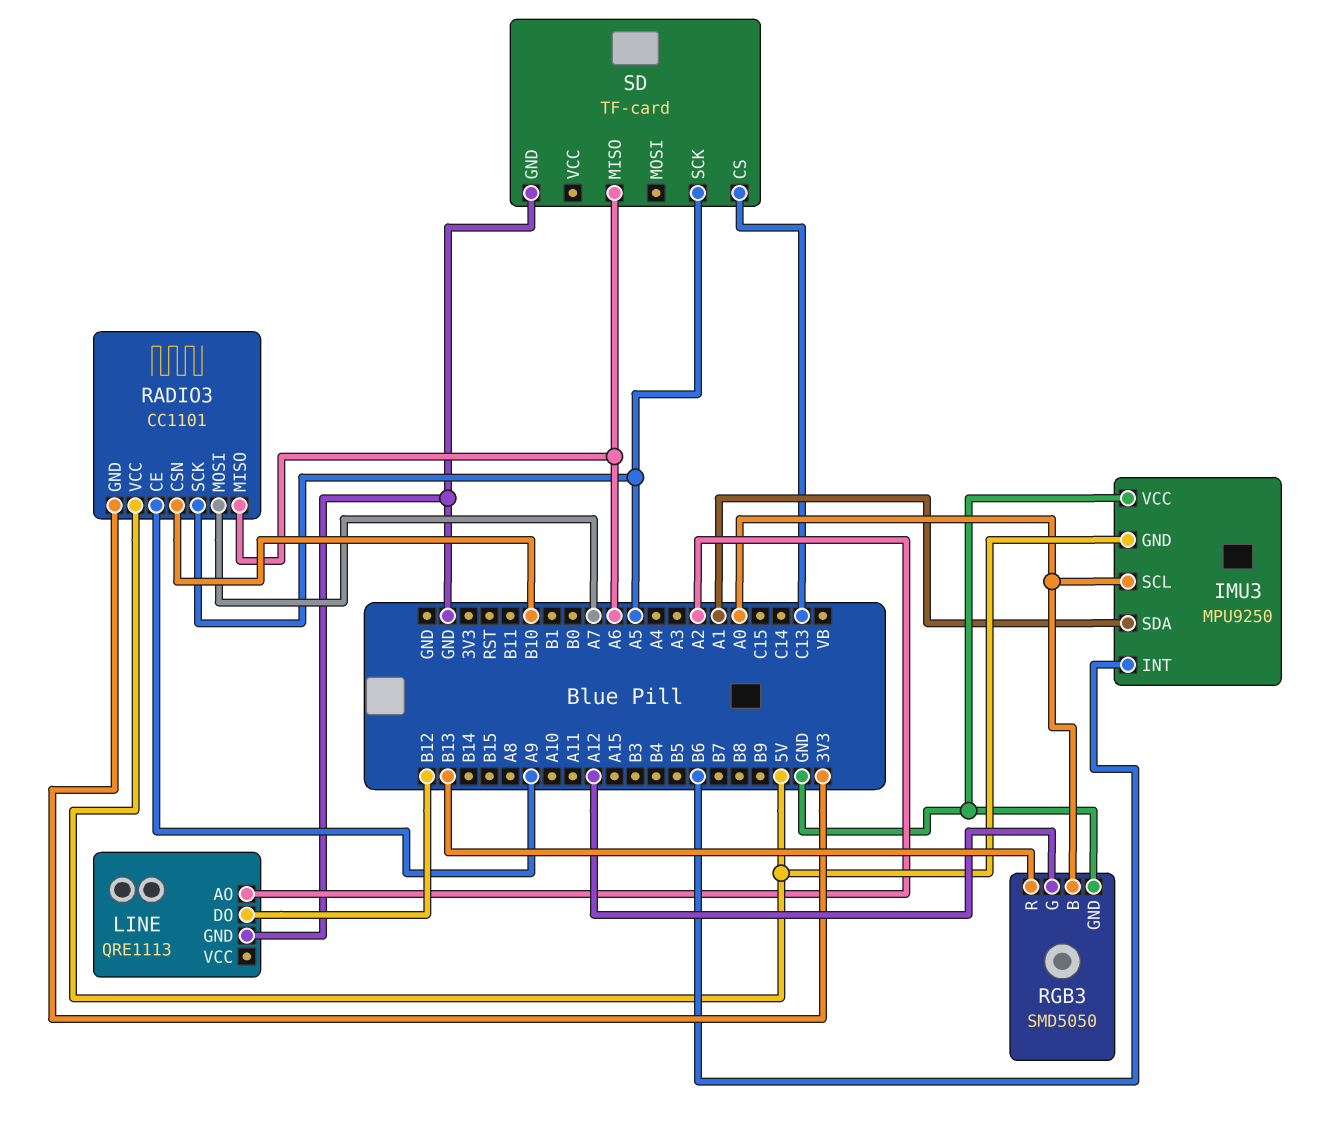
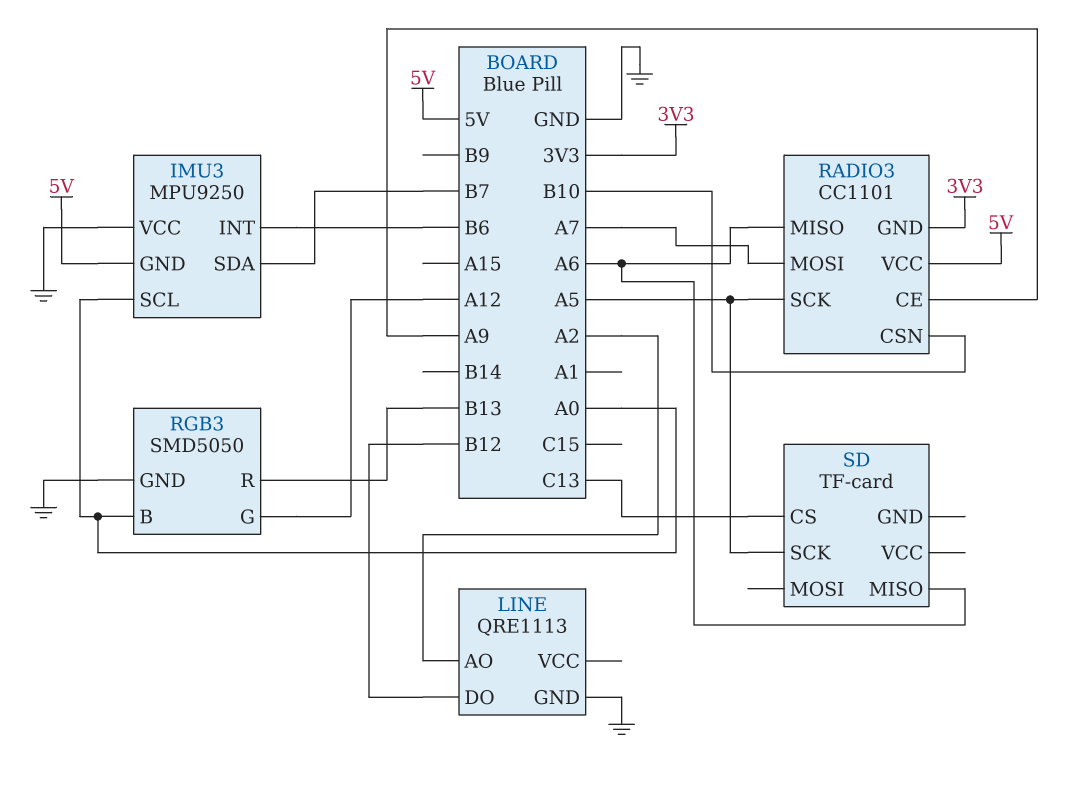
IMU3 pin SDA: A1 -> B7
SD pin GND: GND -> none

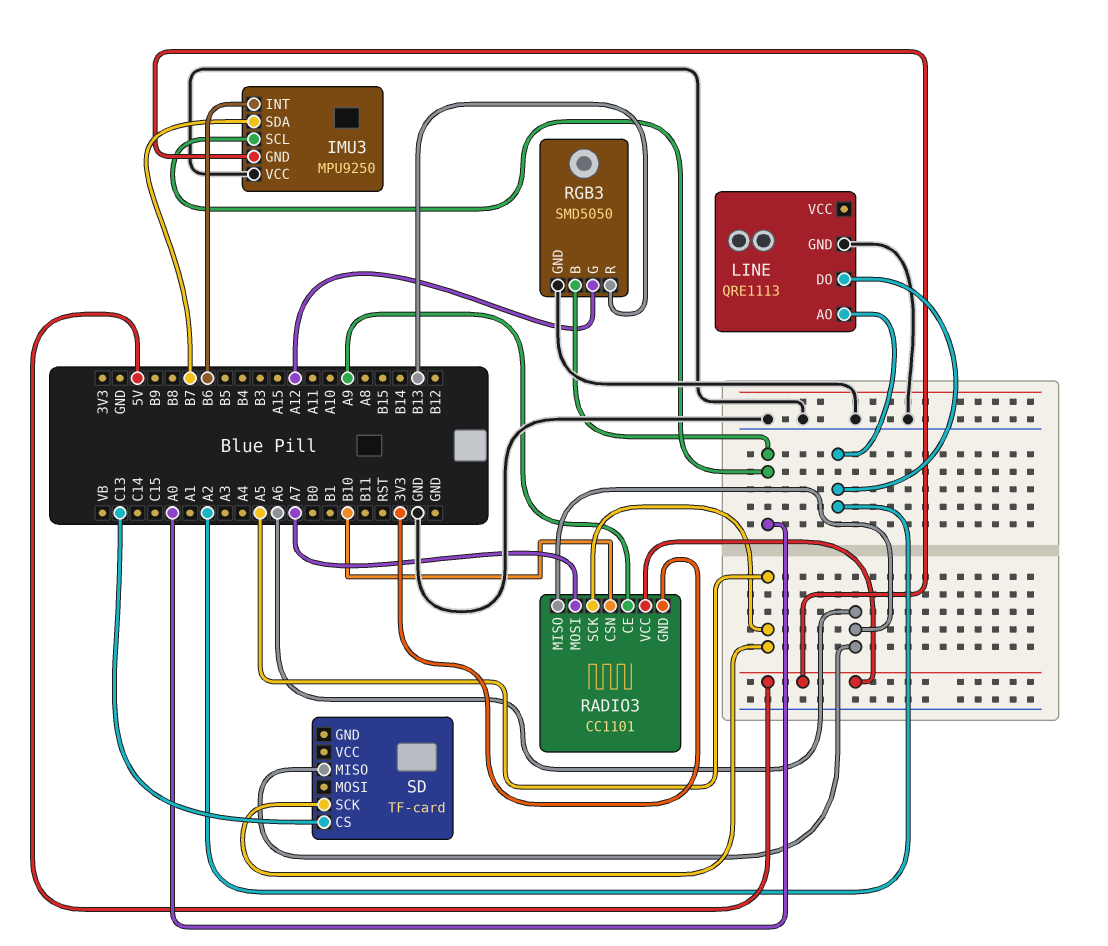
LINE pin DO: B12 -> A2

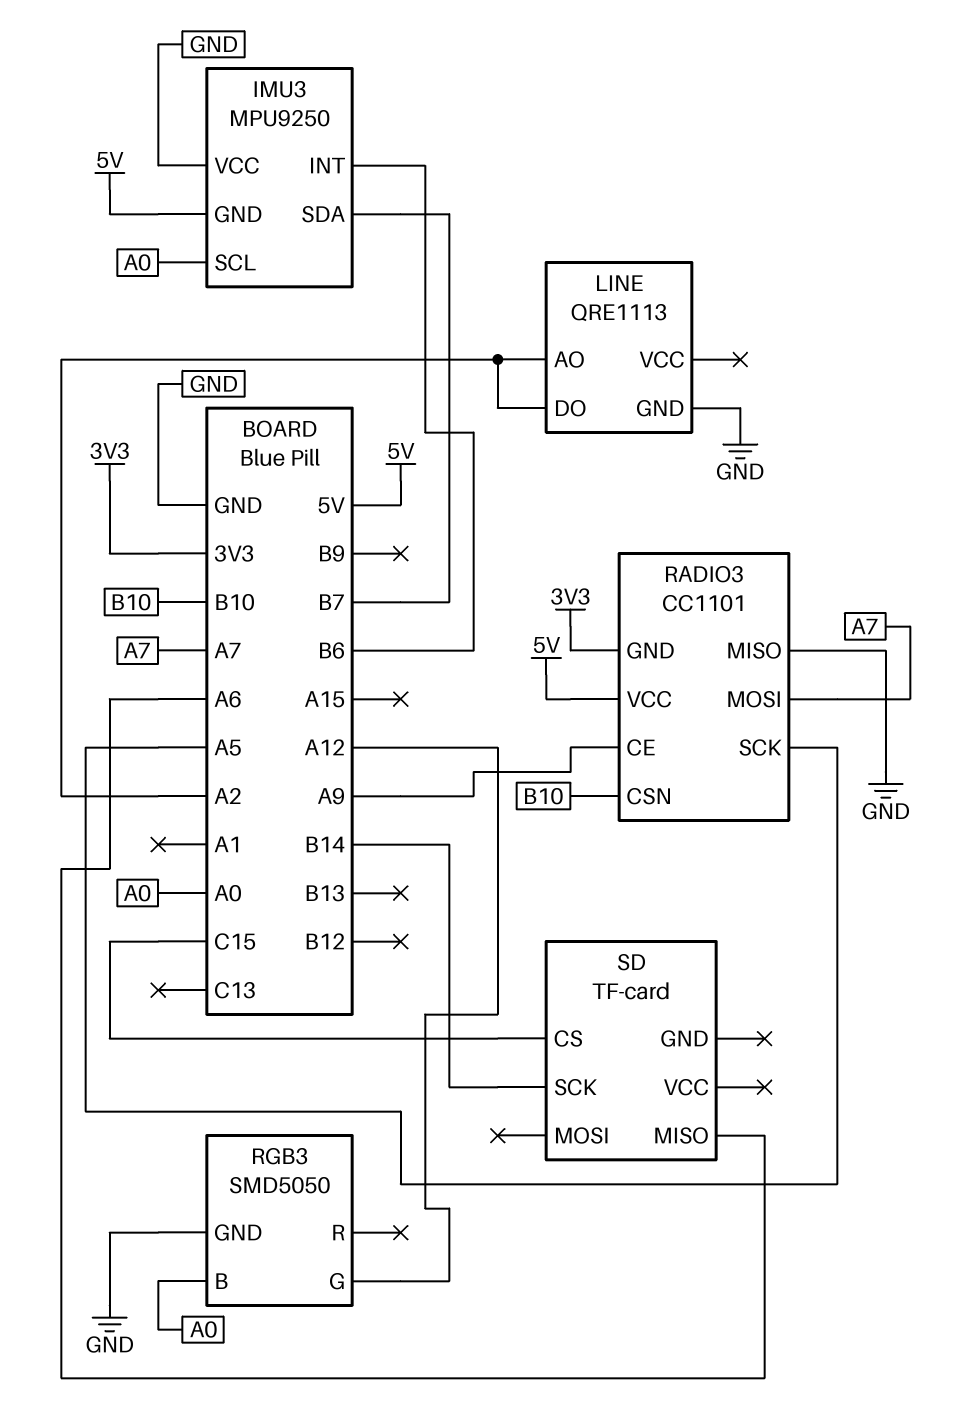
RADIO3 pin MISO: A6 -> GND
RGB3 pin R: B13 -> none
SD pin CS: C13 -> C15
SD pin SCK: A5 -> B14

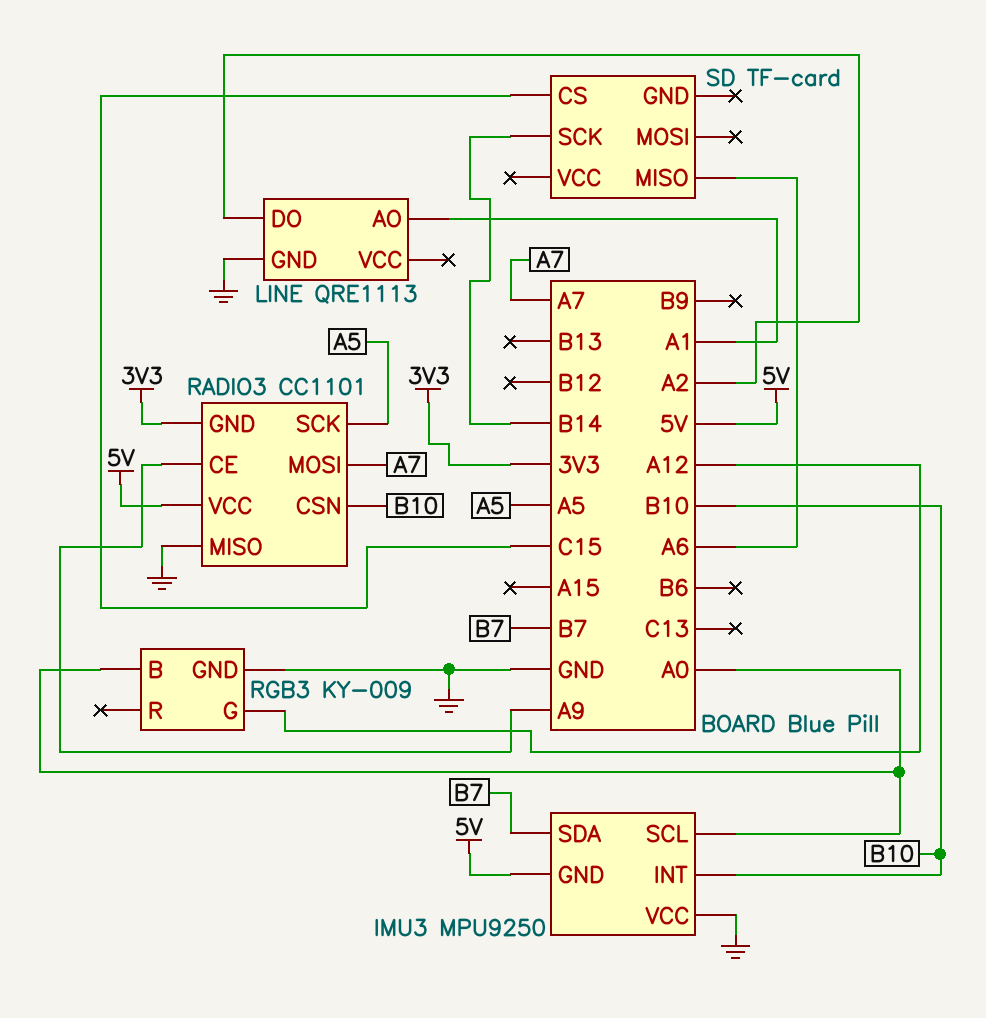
IMU3 pin INT: B6 -> B10
LINE pin AO: A2 -> A1
RGB3: SMD5050 -> KY-009

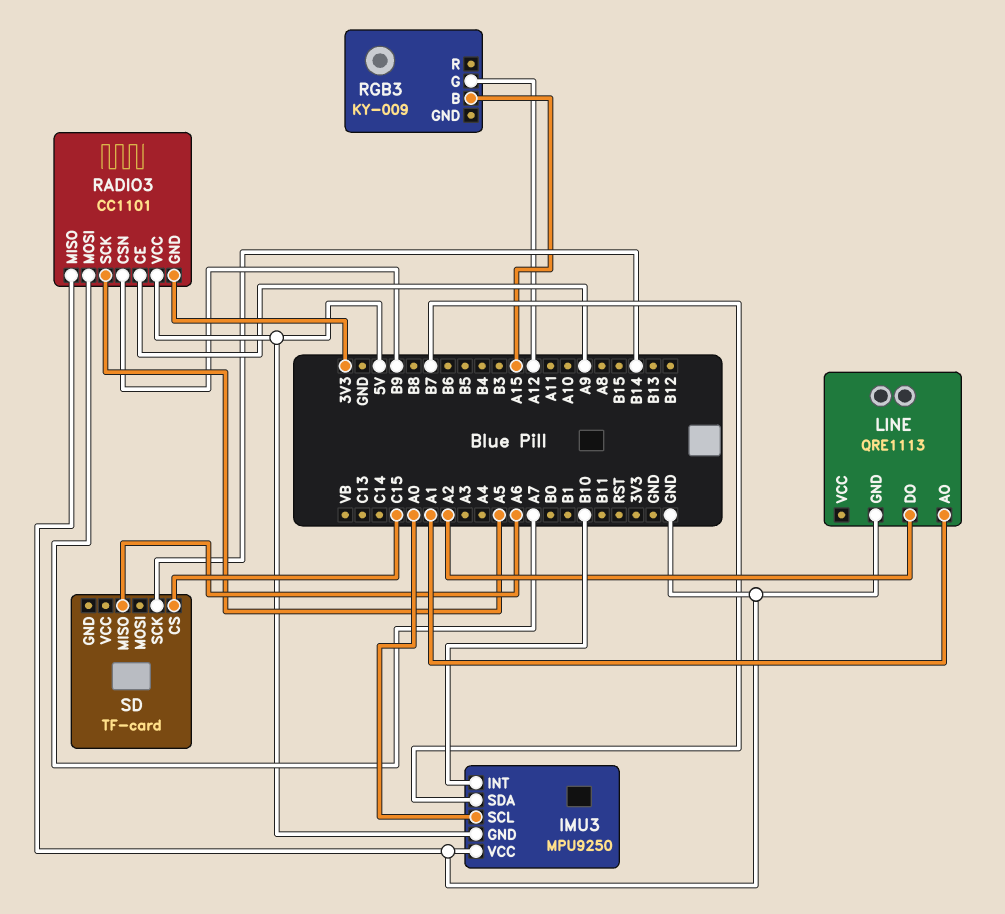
RADIO3 pin CSN: B10 -> B9
RGB3 pin B: A0 -> A15
RGB3 pin GND: GND -> none

